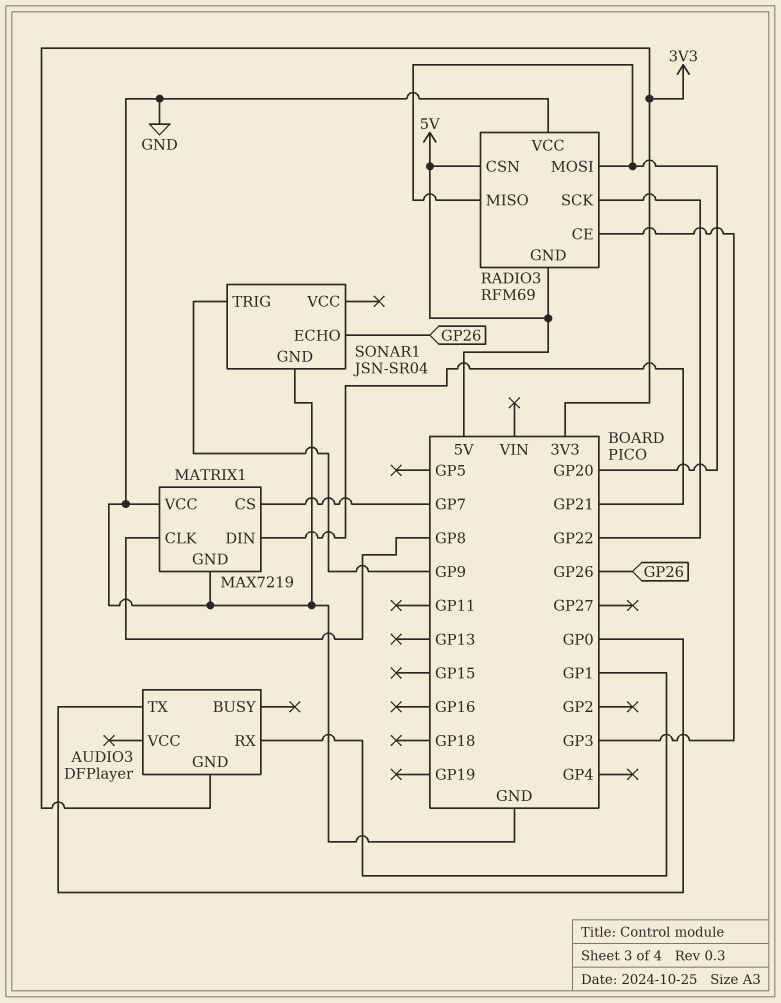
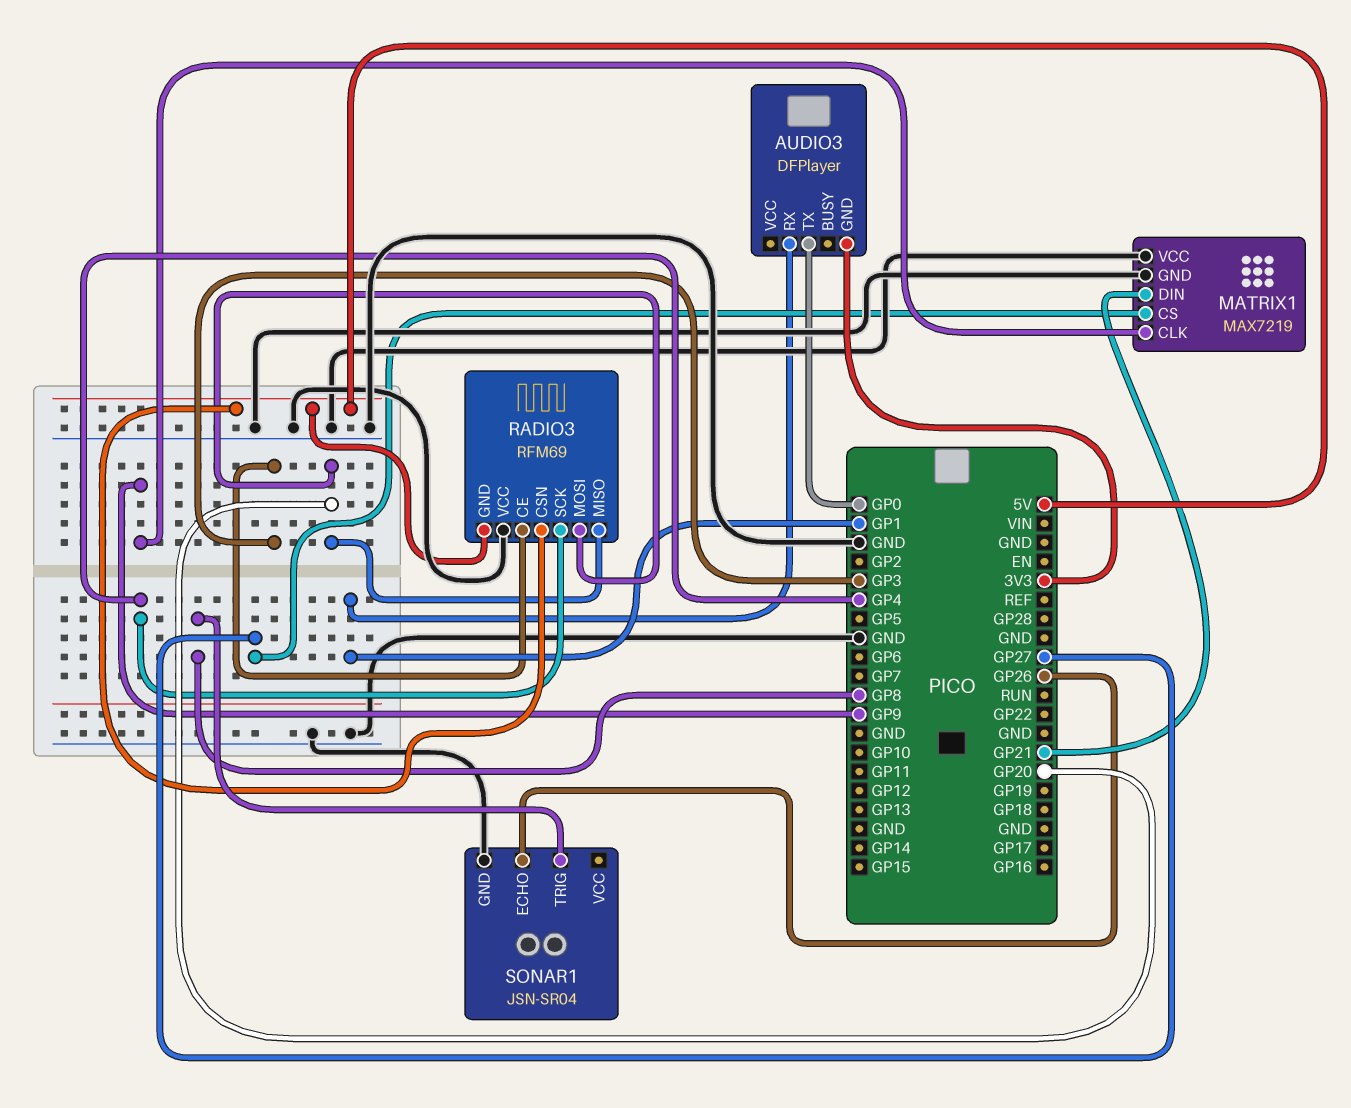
MATRIX1 pin CLK: GP8 -> GP9
MATRIX1 pin CS: GP7 -> GP27
RADIO3 pin SCK: GP22 -> GP4
SONAR1 pin TRIG: GP9 -> GP8

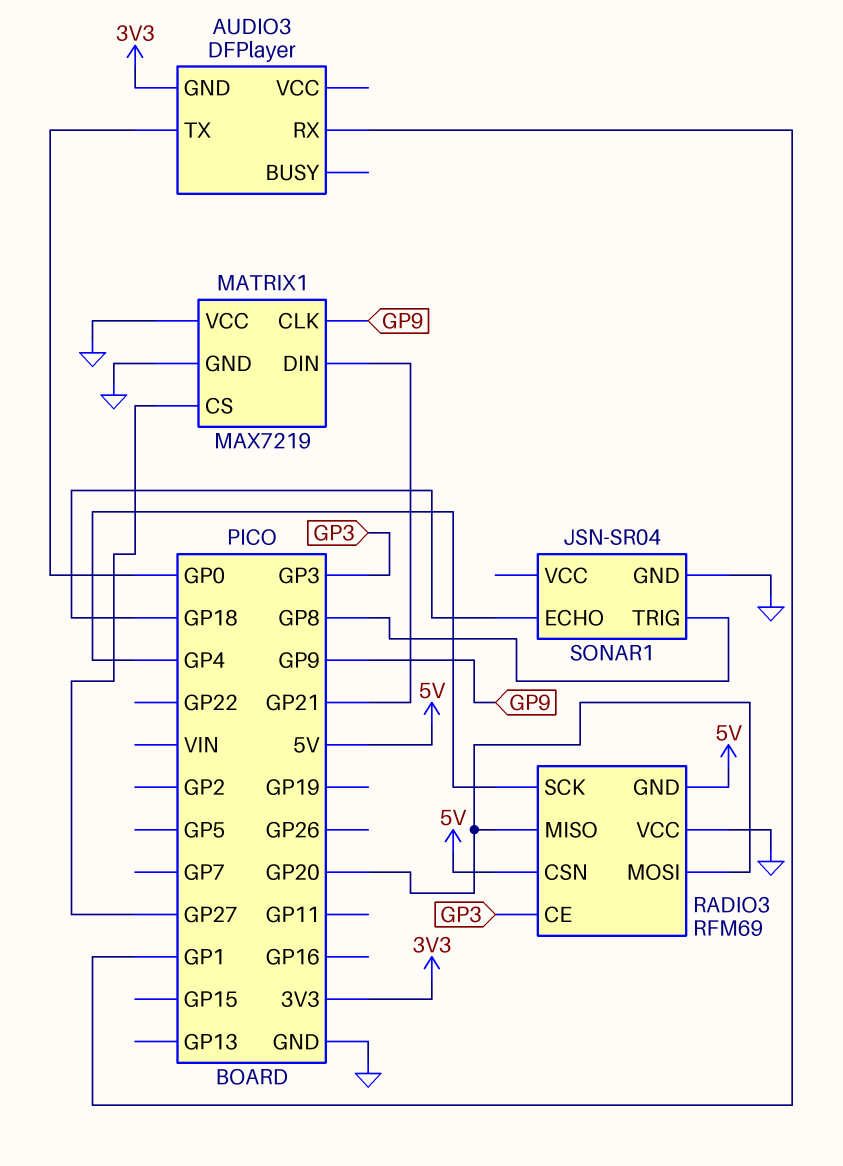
SONAR1 pin ECHO: GP26 -> GP18

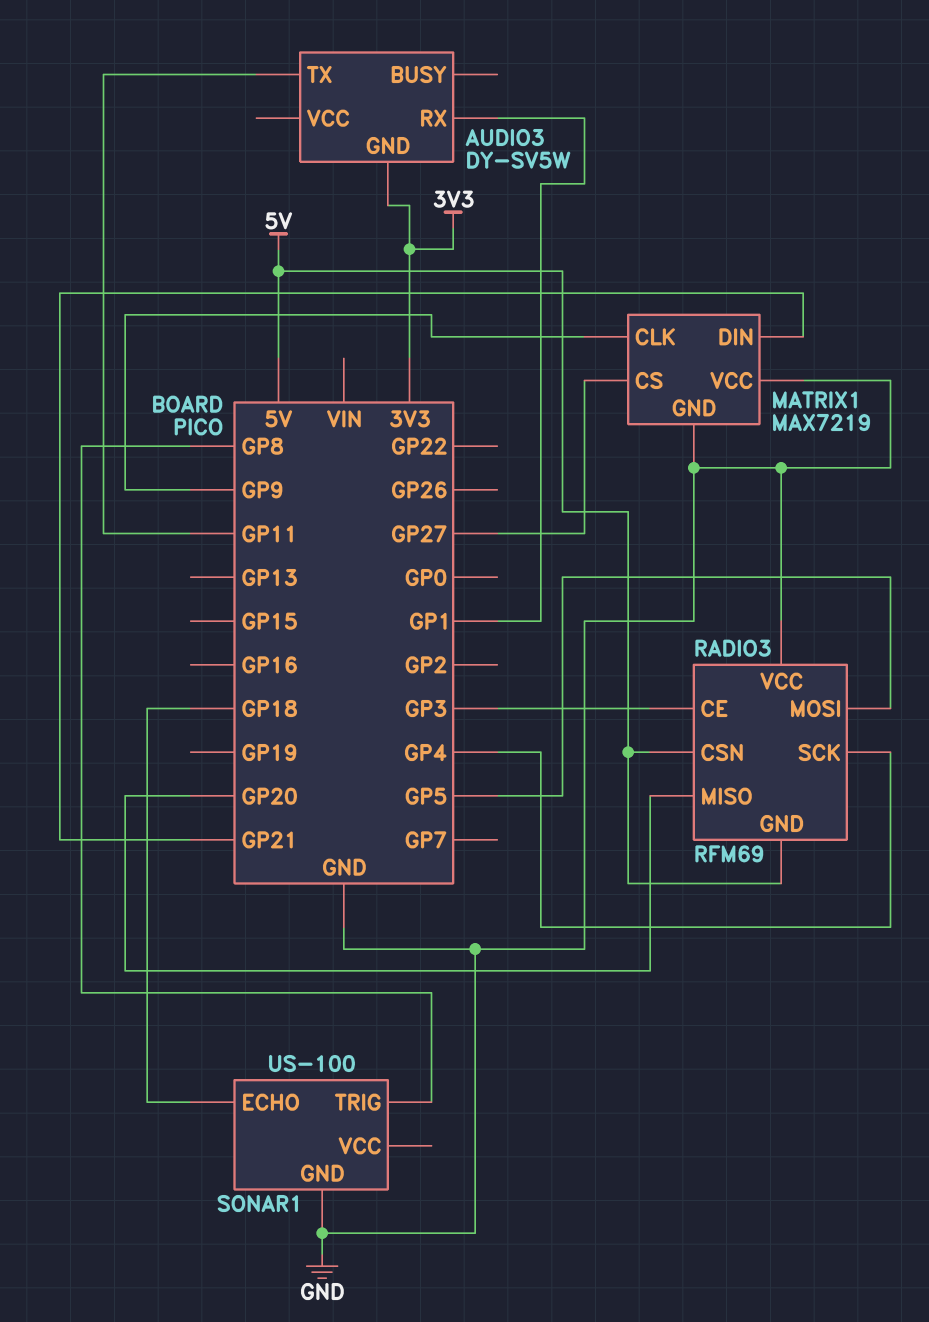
AUDIO3: DFPlayer -> DY-SV5W
AUDIO3 pin TX: GP0 -> GP11
RADIO3 pin MOSI: GP20 -> GP5
SONAR1: JSN-SR04 -> US-100

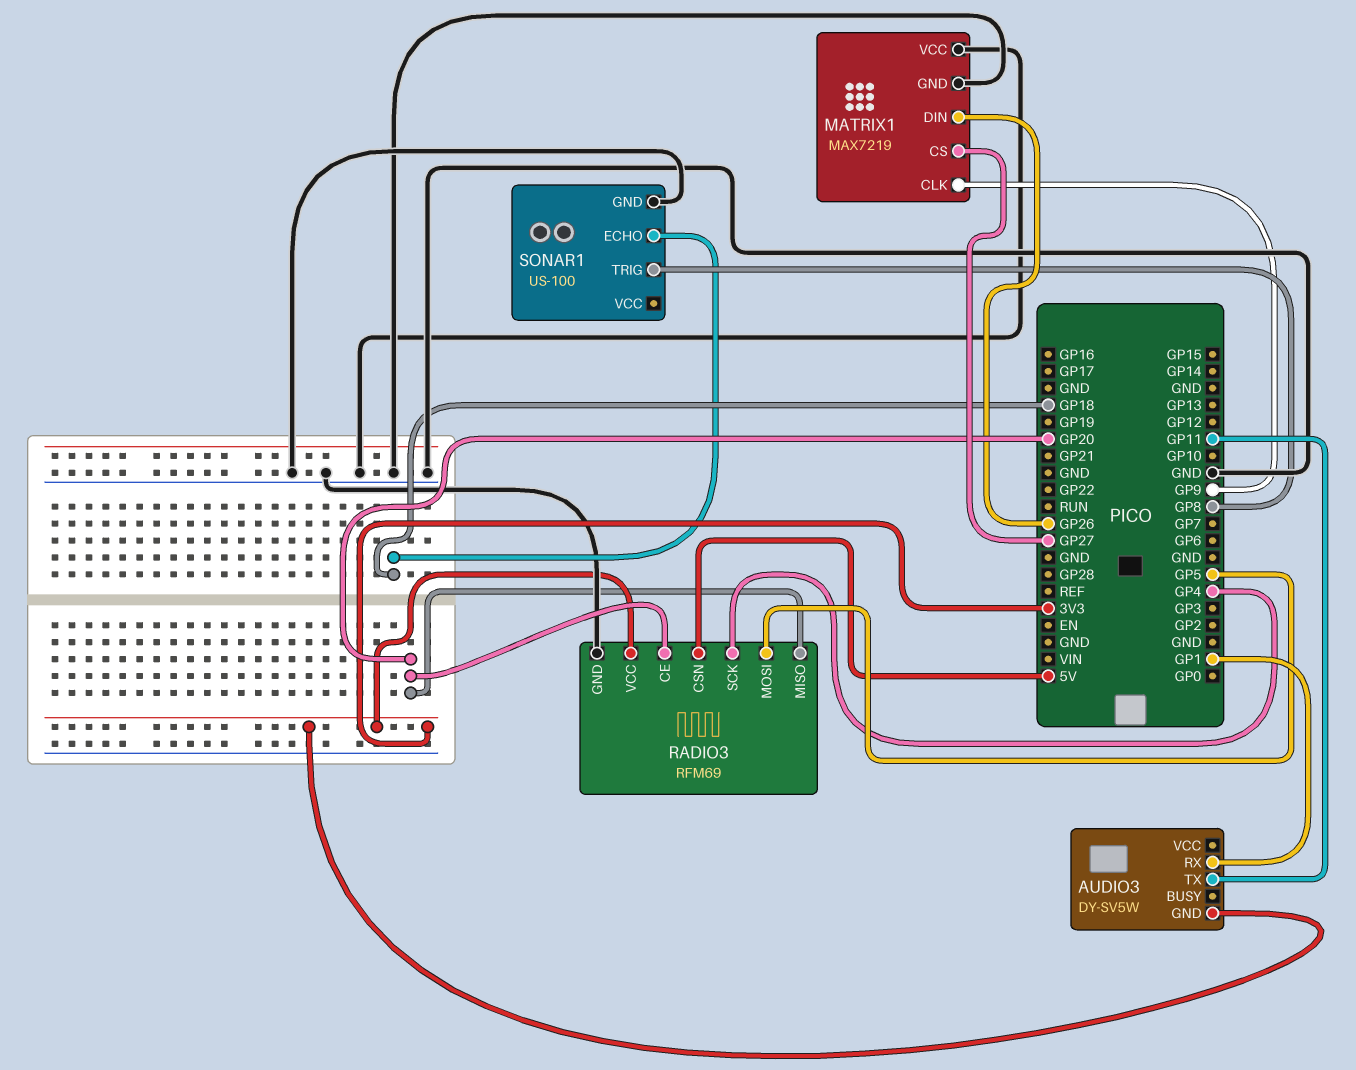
MATRIX1 pin DIN: GP21 -> GP26
RADIO3 pin CE: GP3 -> GP20
RADIO3 pin GND: 5V -> GND
RADIO3 pin VCC: GND -> 3V3

